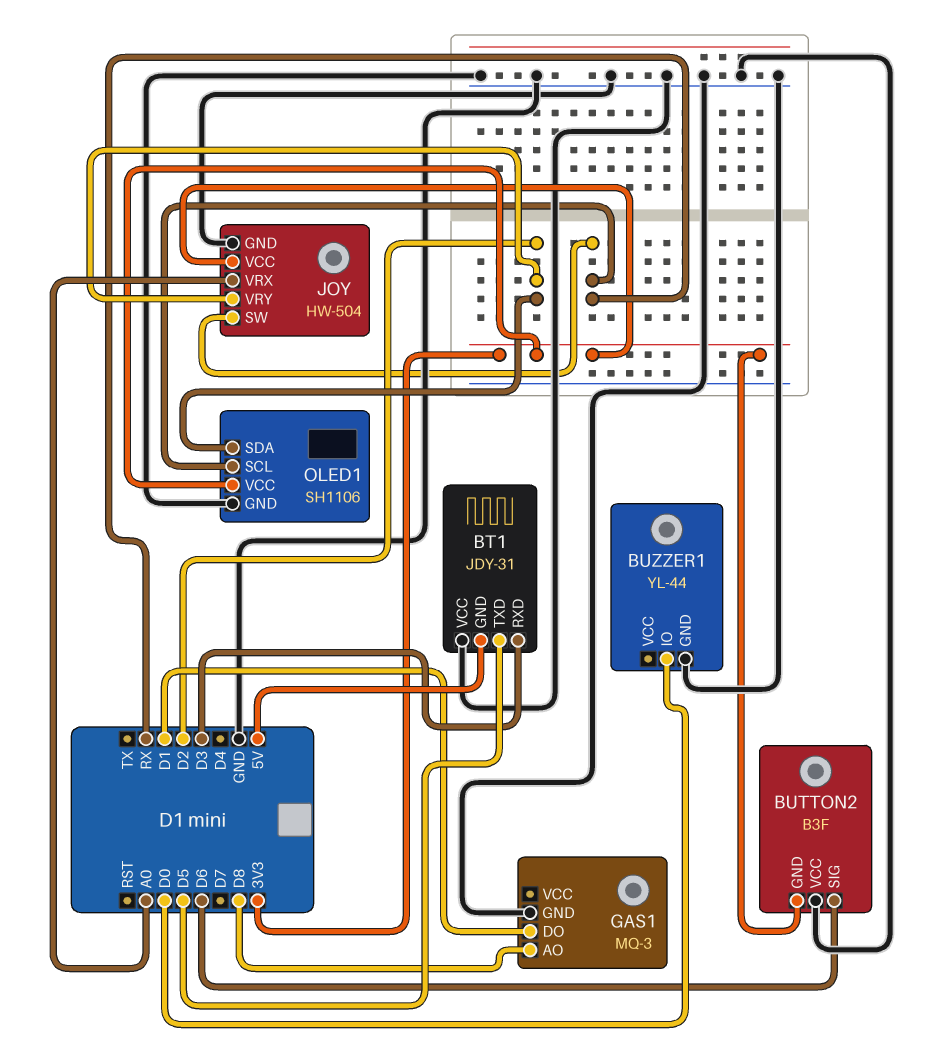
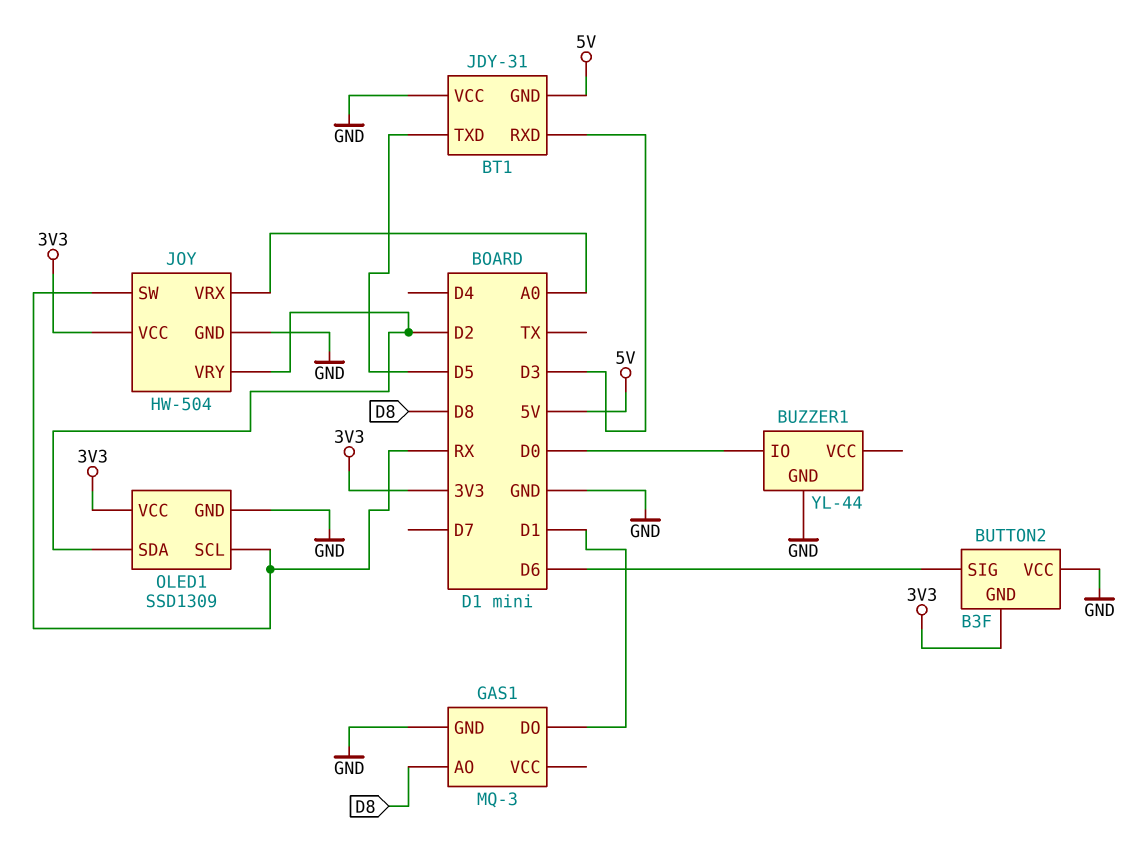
OLED1: SH1106 -> SSD1309

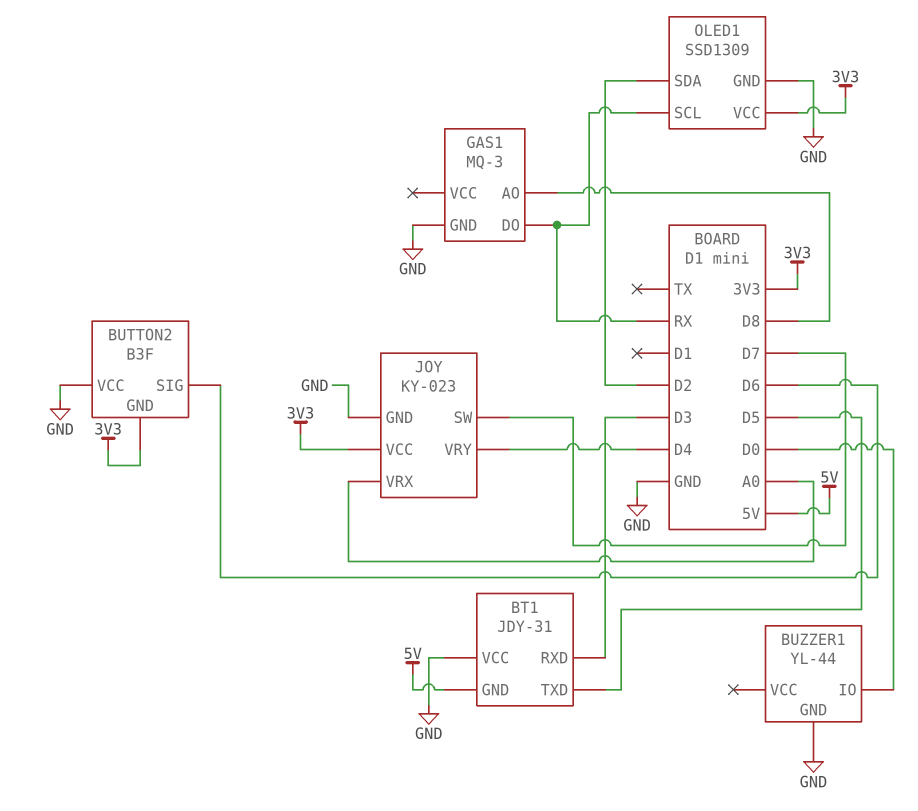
GAS1 pin DO: D1 -> RX
JOY: HW-504 -> KY-023
JOY pin SW: RX -> D7
JOY pin VRY: D2 -> D4

